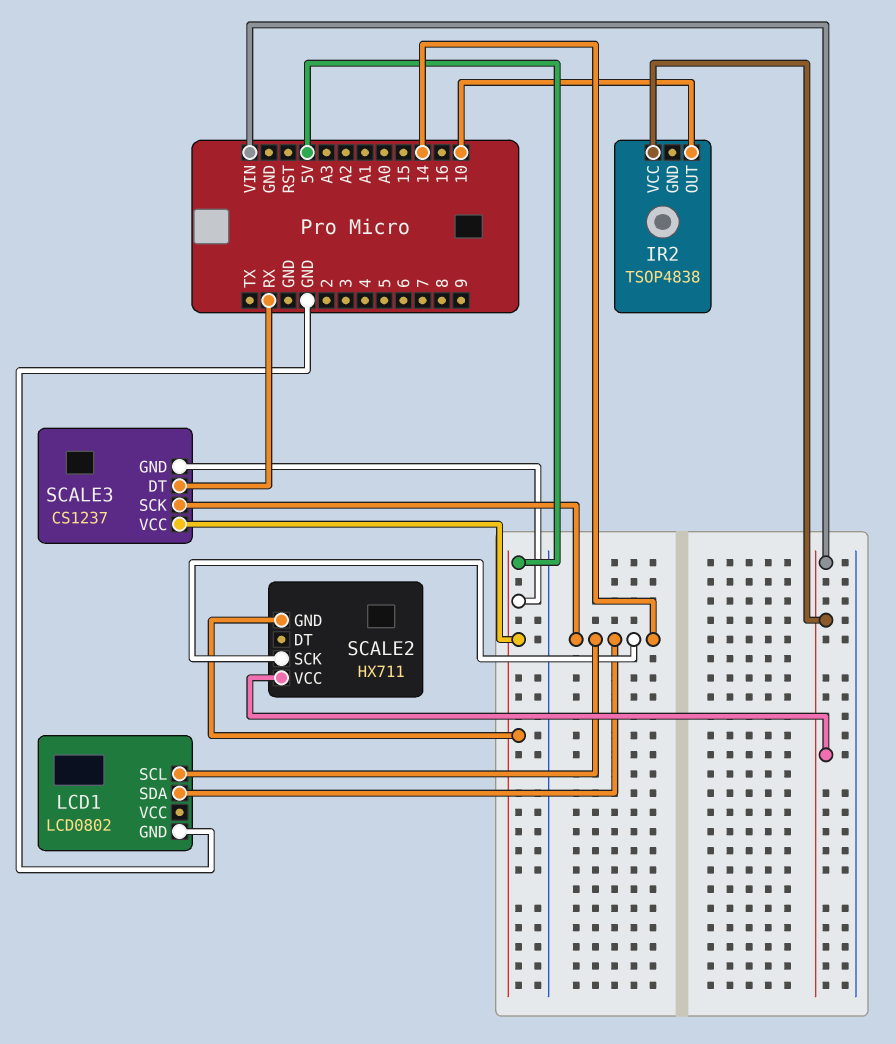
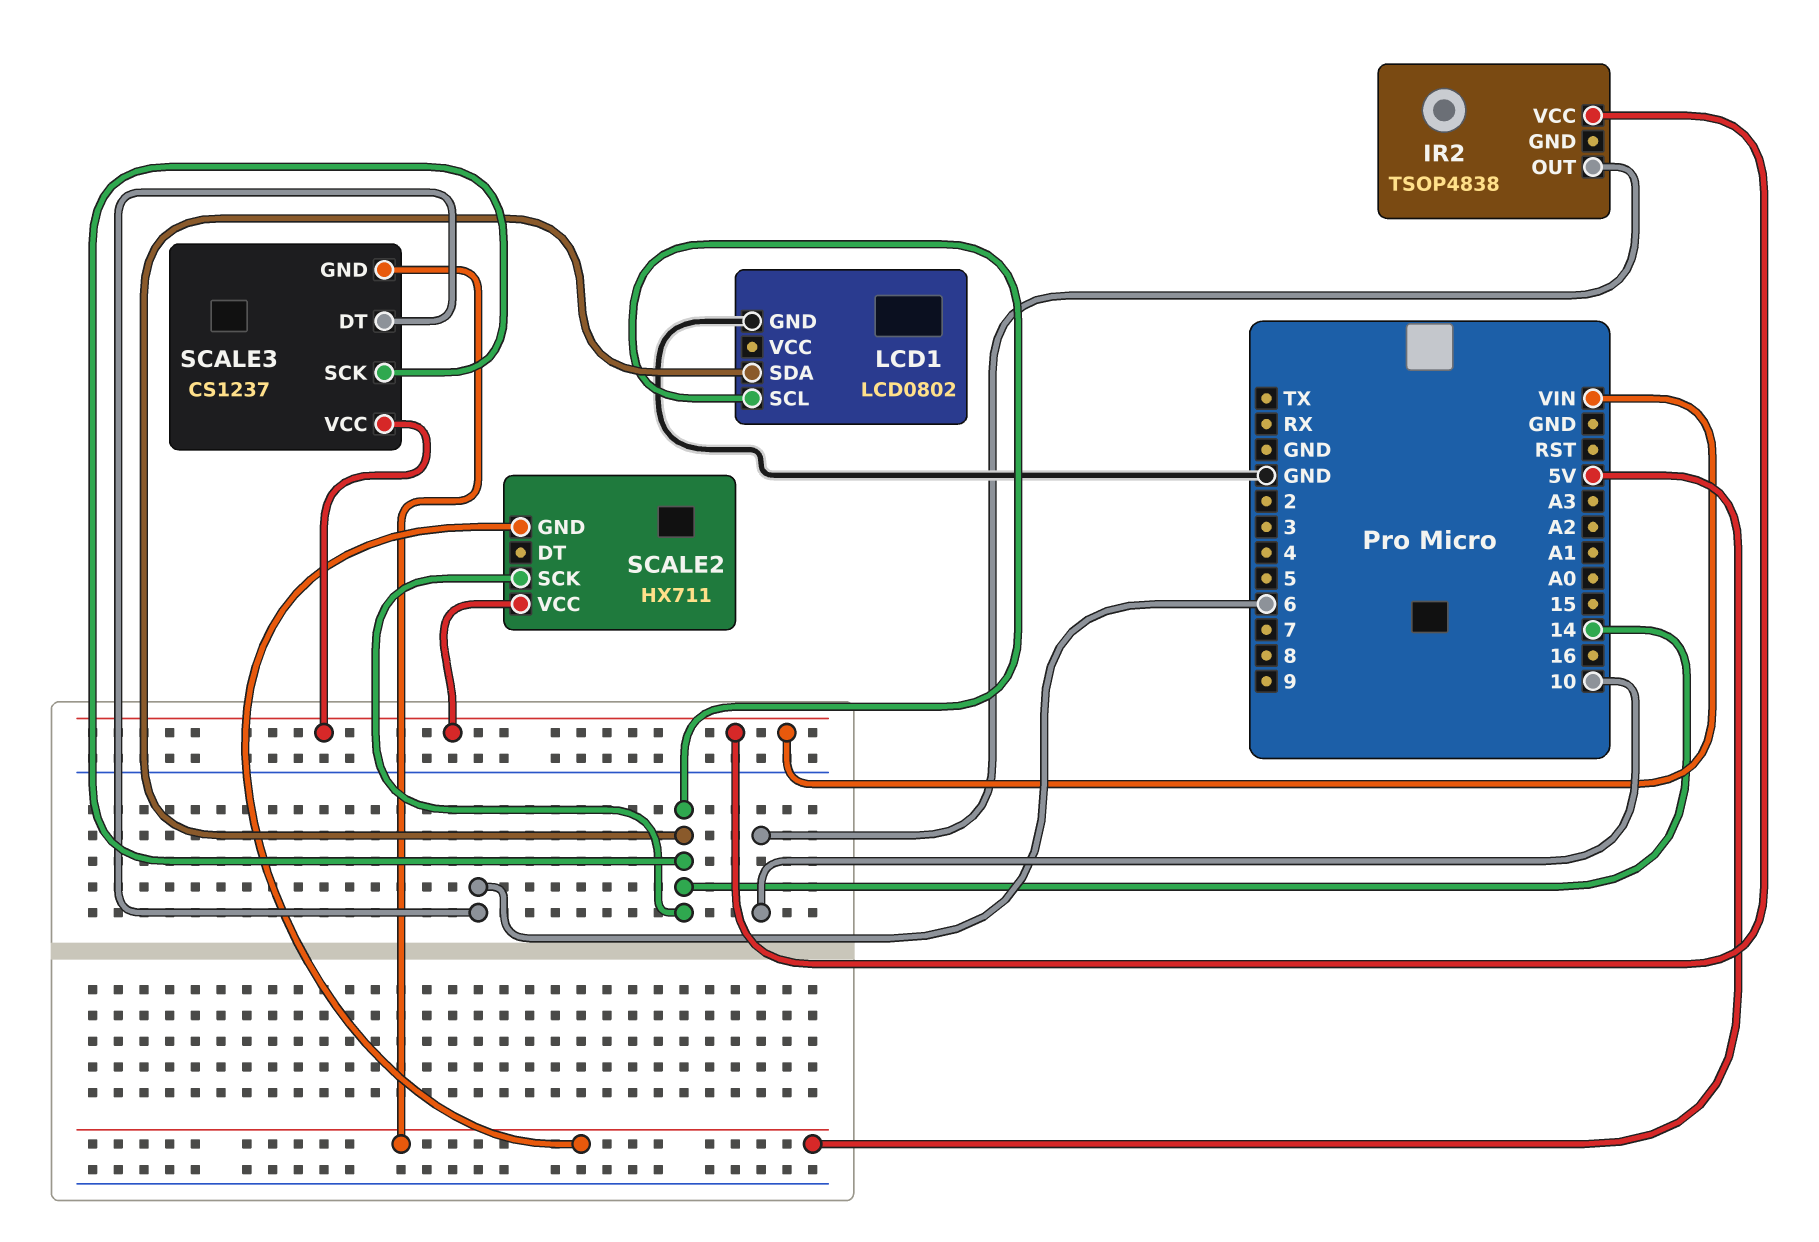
SCALE3 pin DT: RX -> 6
SCALE3 pin VCC: 5V -> VIN

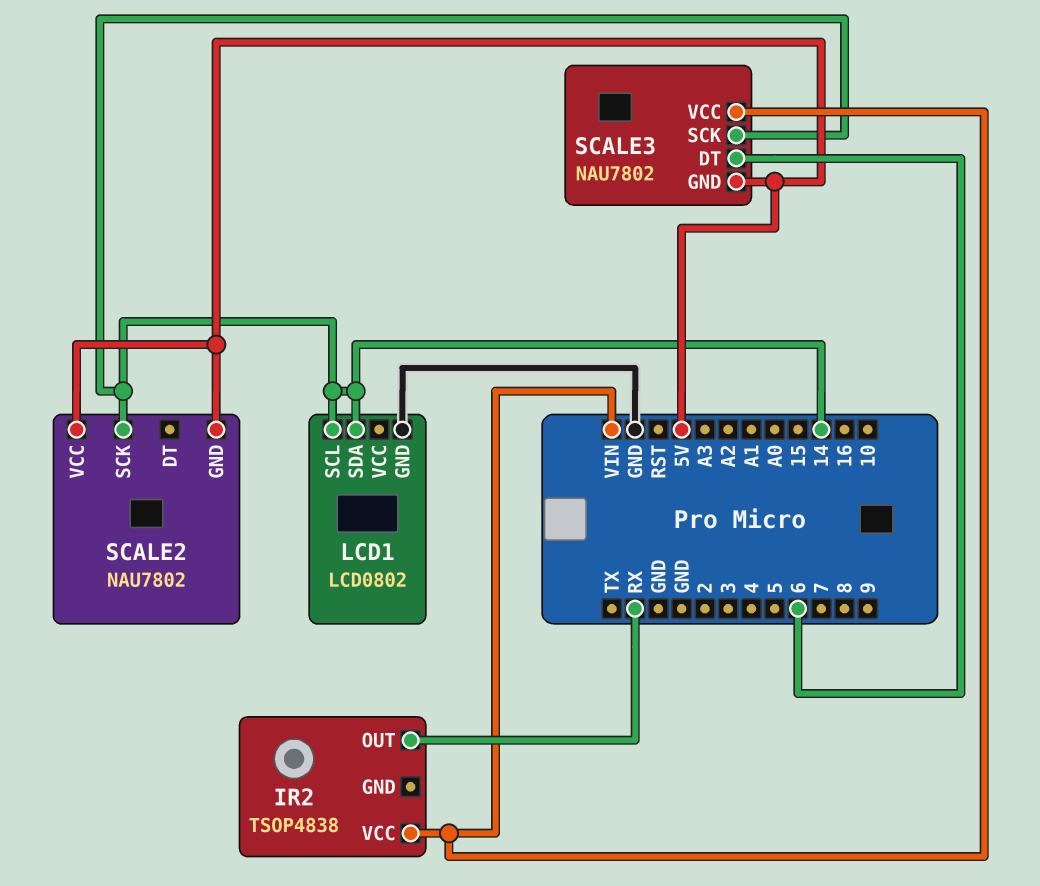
IR2 pin OUT: 10 -> RX
SCALE2: HX711 -> NAU7802
SCALE2 pin VCC: VIN -> 5V
SCALE3: CS1237 -> NAU7802

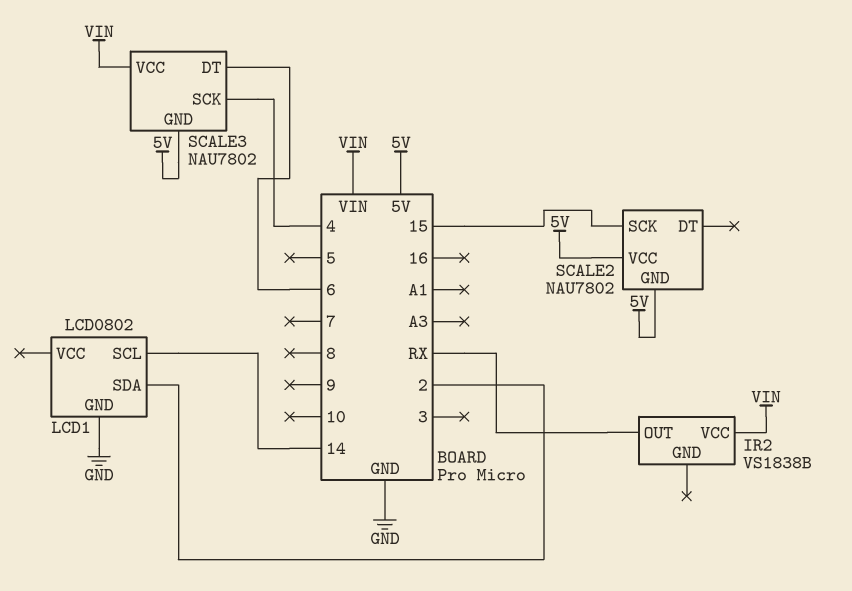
IR2: TSOP4838 -> VS1838B
LCD1 pin SDA: 14 -> 2
SCALE2 pin SCK: 14 -> 15
SCALE3 pin SCK: 14 -> 4

